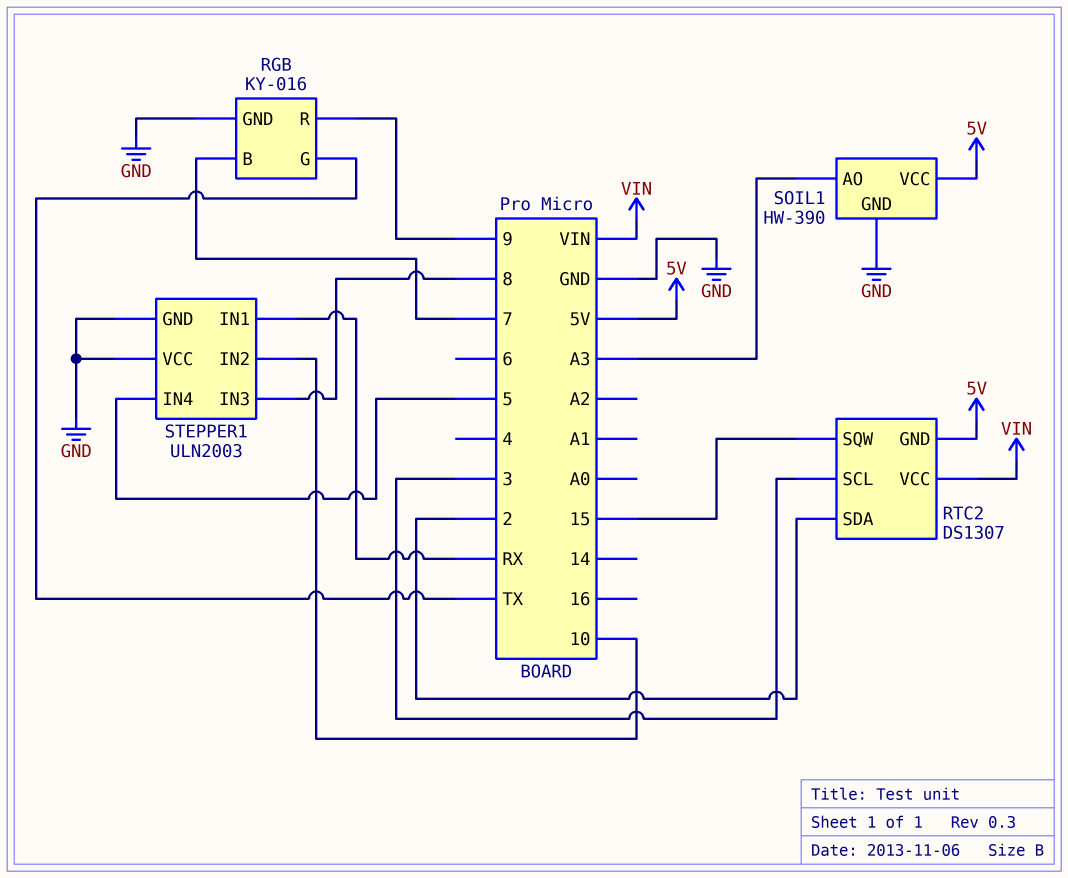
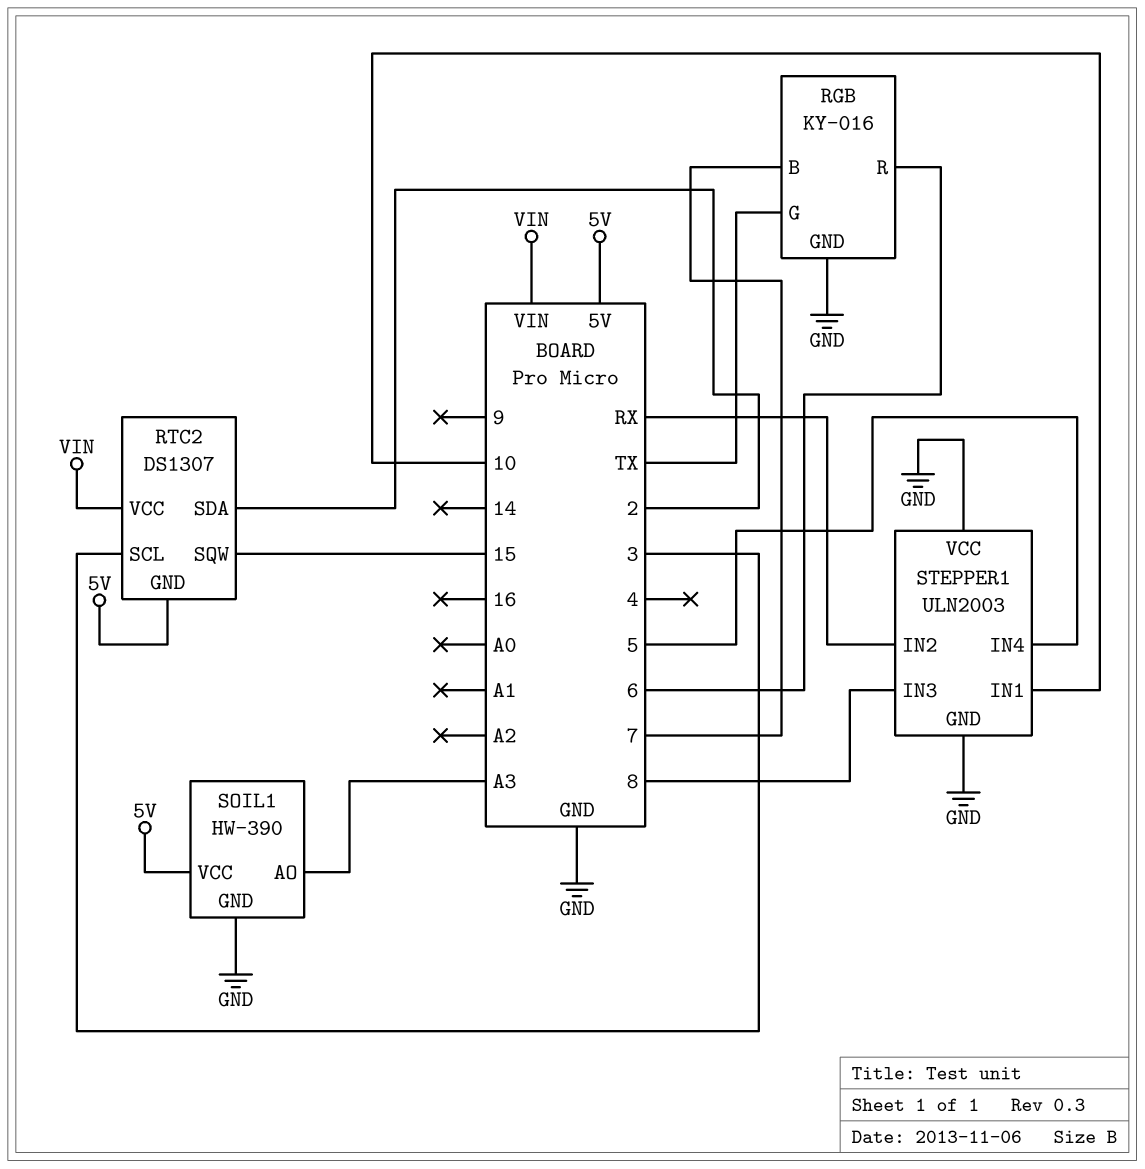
RGB pin R: 9 -> 6
STEPPER1 pin IN1: RX -> 10
STEPPER1 pin IN2: 10 -> RX

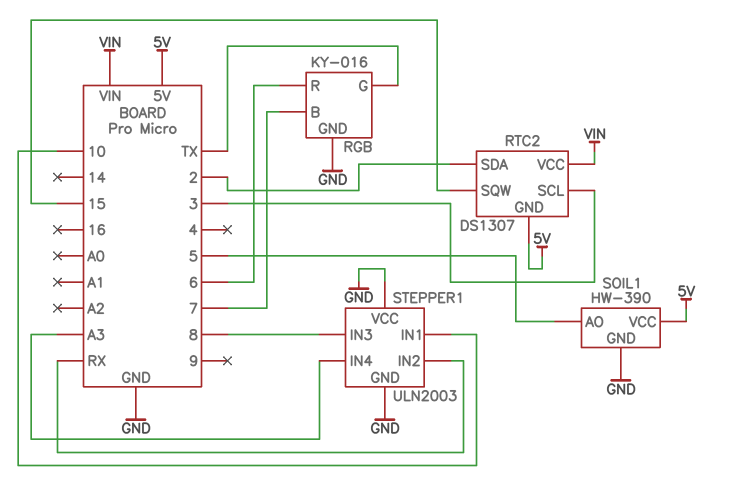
SOIL1 pin AO: A3 -> 5
STEPPER1 pin IN4: 5 -> A3

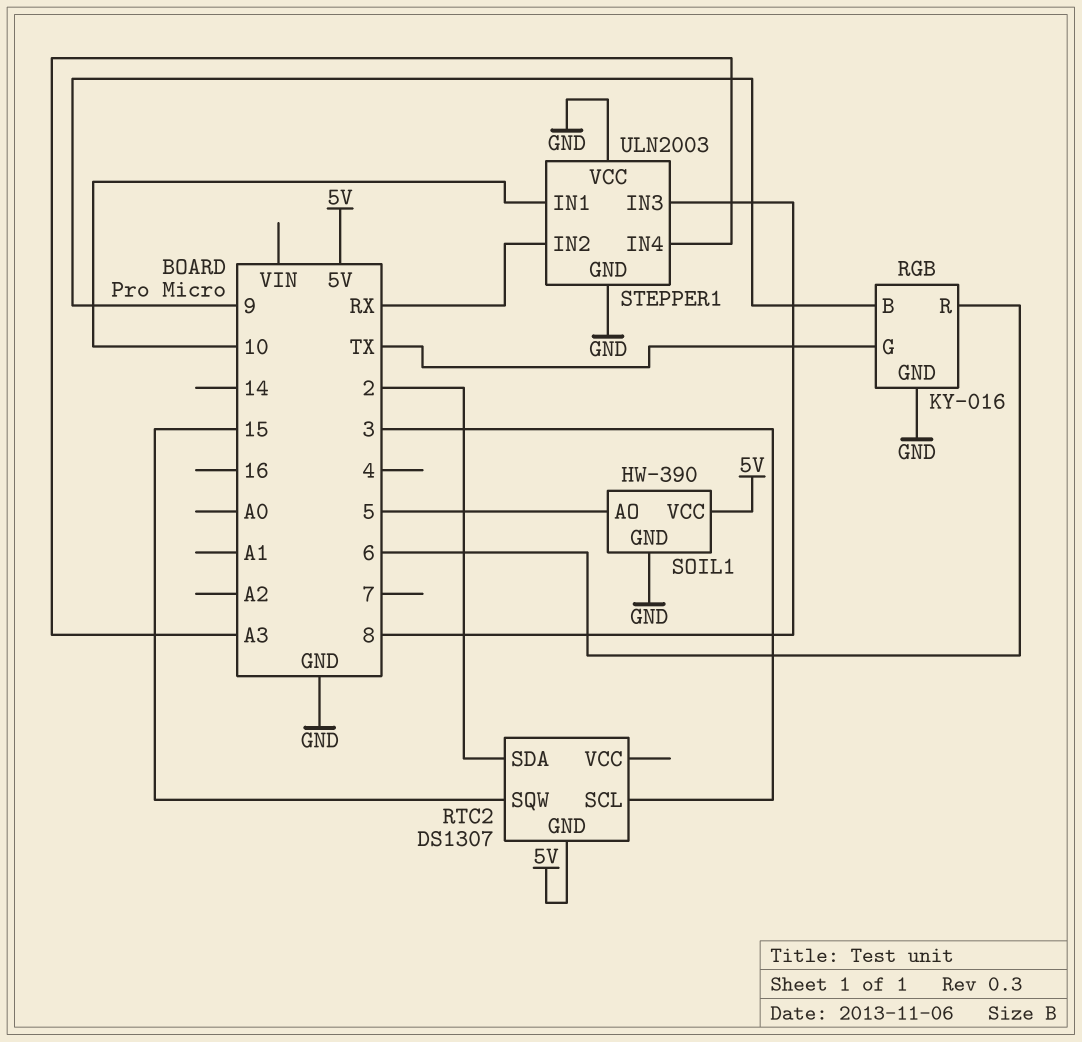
RGB pin B: 7 -> 9
RTC2 pin VCC: VIN -> none

